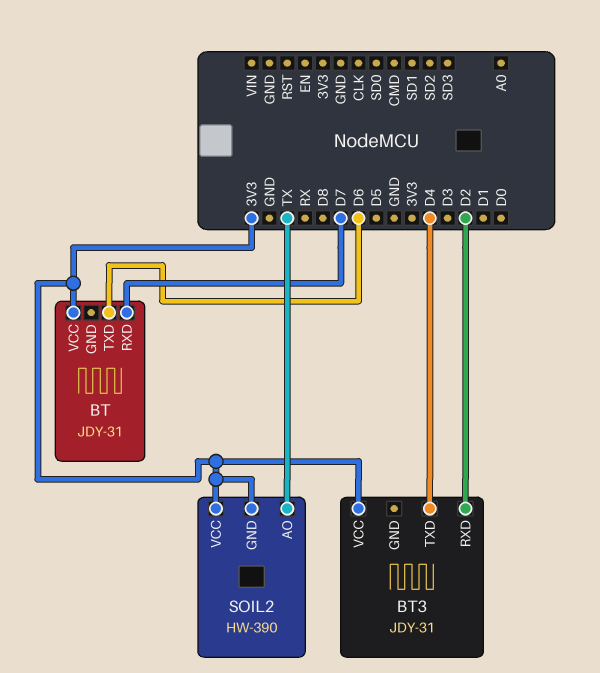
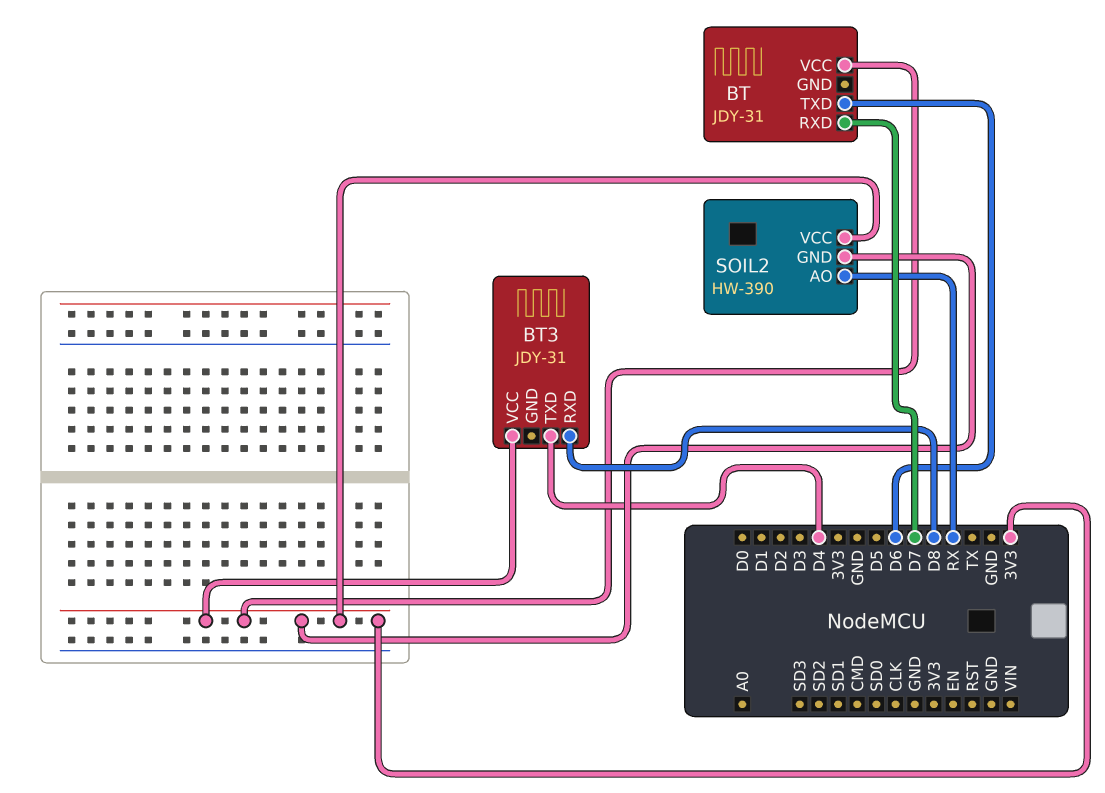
BT3 pin RXD: D2 -> D8
SOIL2 pin AO: TX -> RX

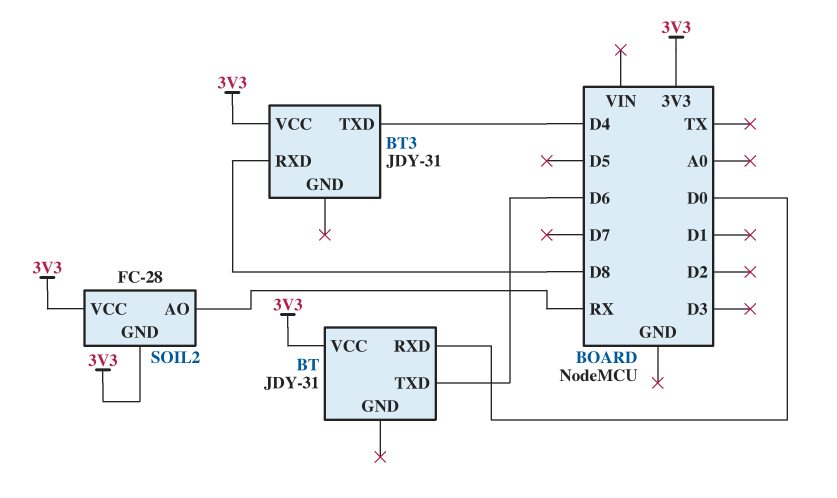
BT pin RXD: D7 -> D0
SOIL2: HW-390 -> FC-28

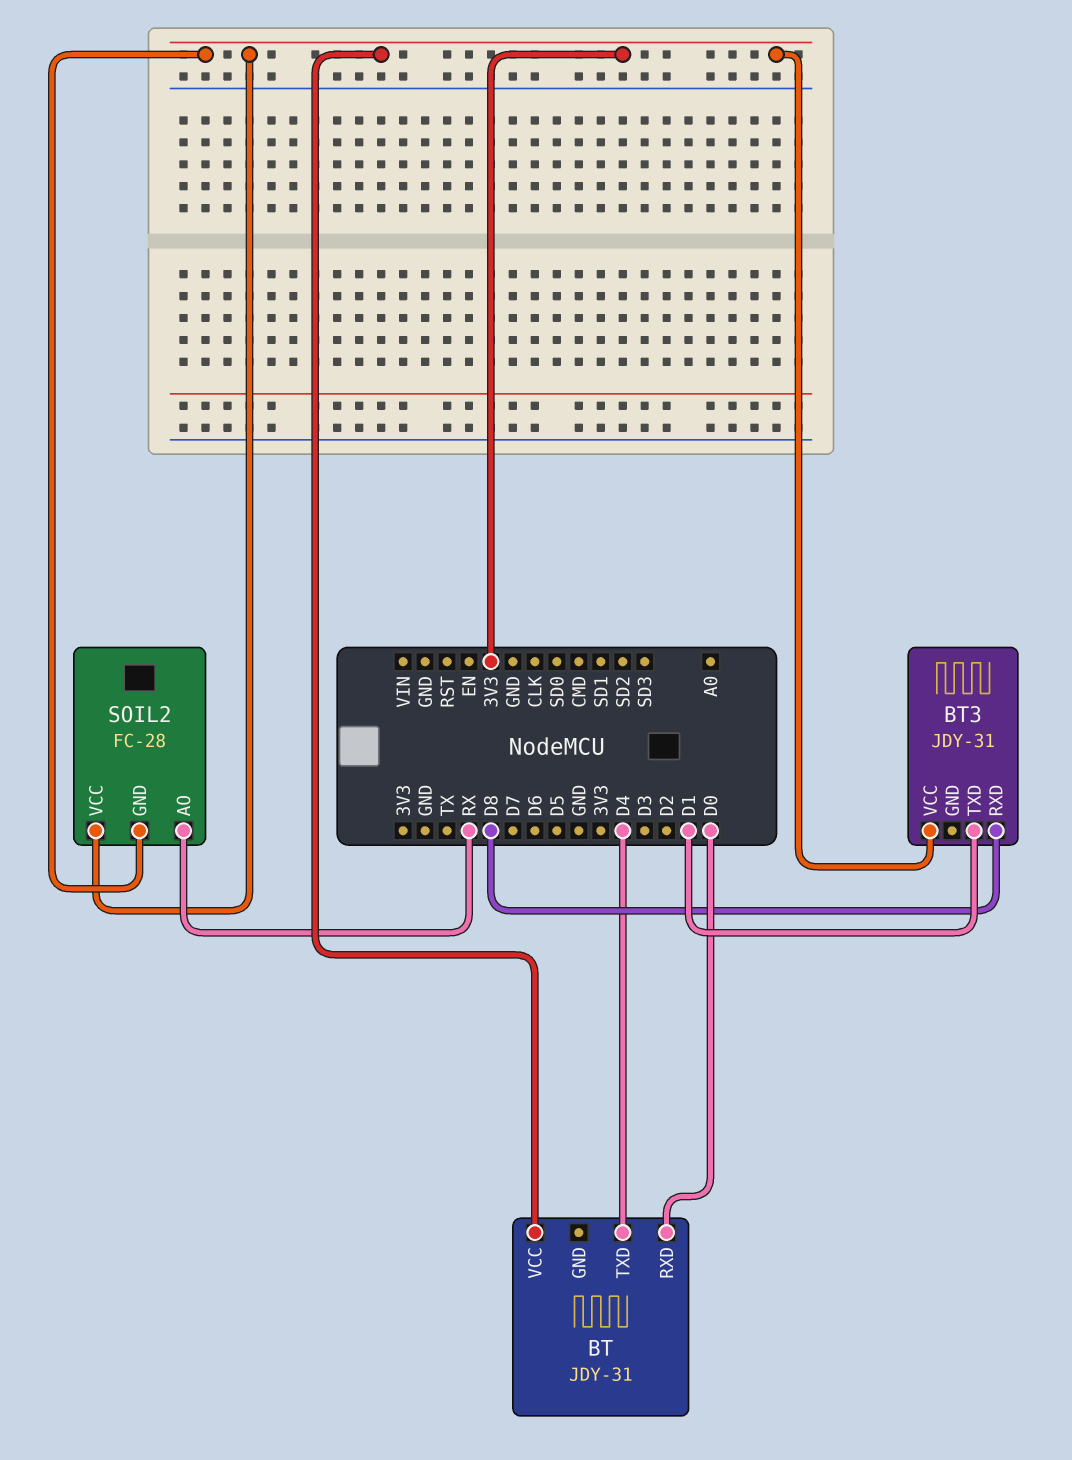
BT pin TXD: D6 -> D4
BT3 pin TXD: D4 -> D1

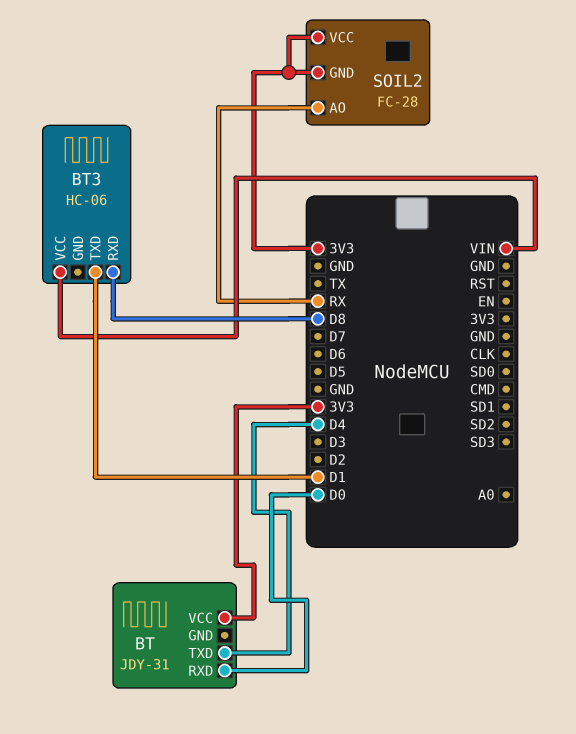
BT3: JDY-31 -> HC-06
BT3 pin VCC: 3V3 -> VIN

